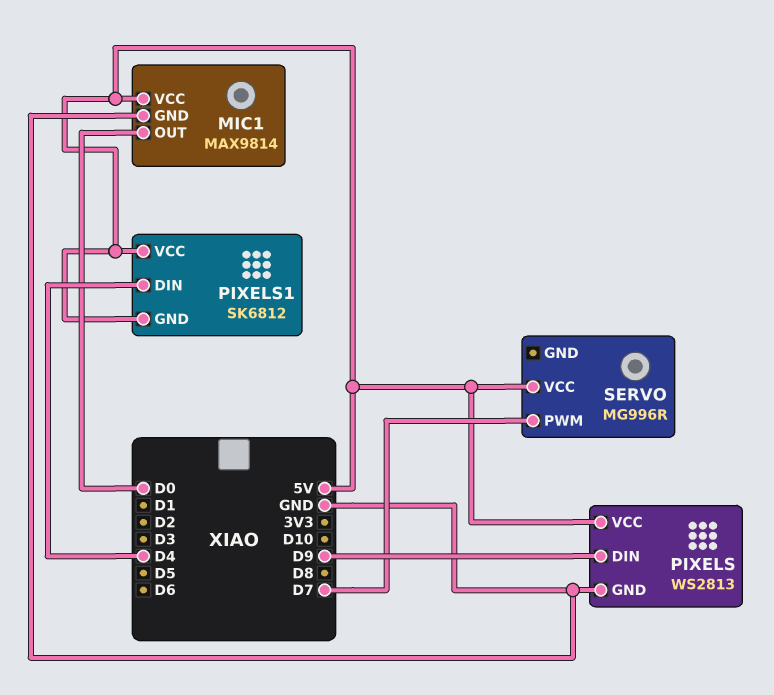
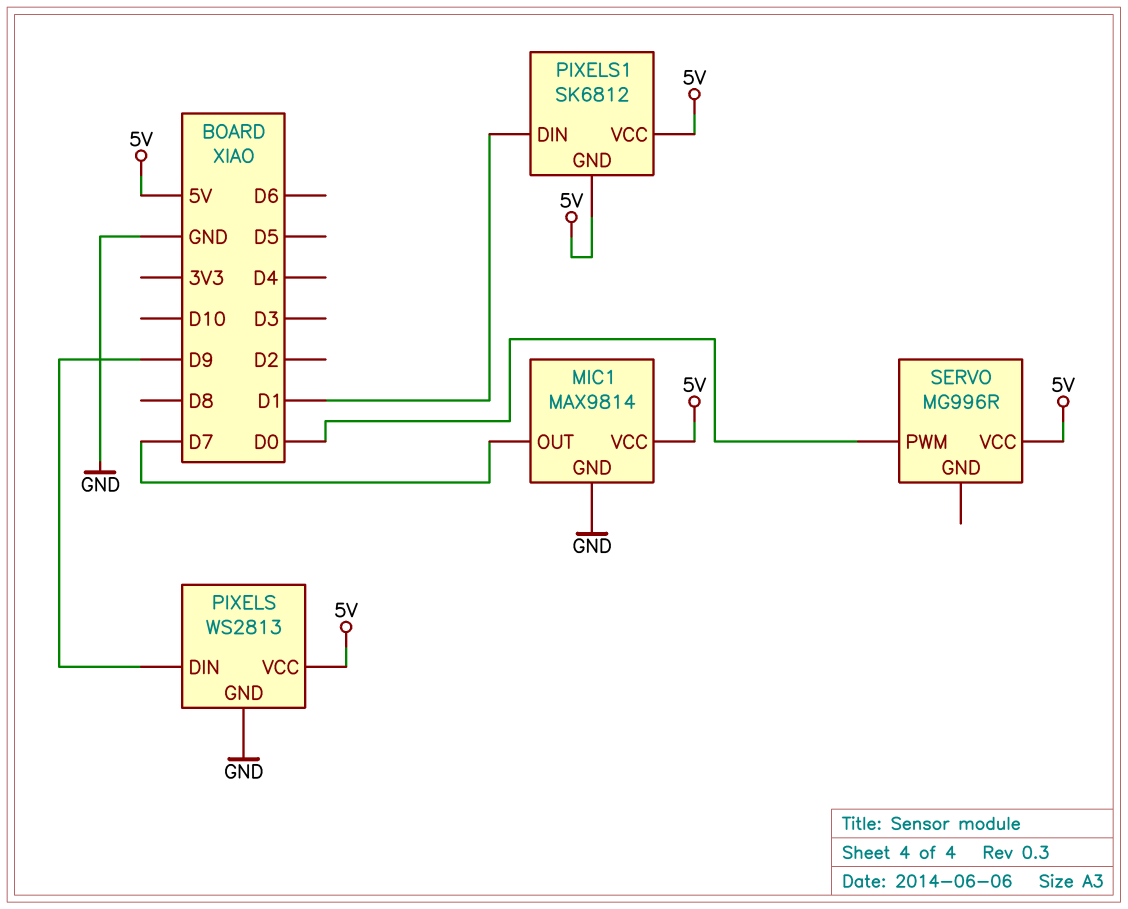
MIC1 pin OUT: D0 -> D7
PIXELS1 pin DIN: D4 -> D1
SERVO pin PWM: D7 -> D0

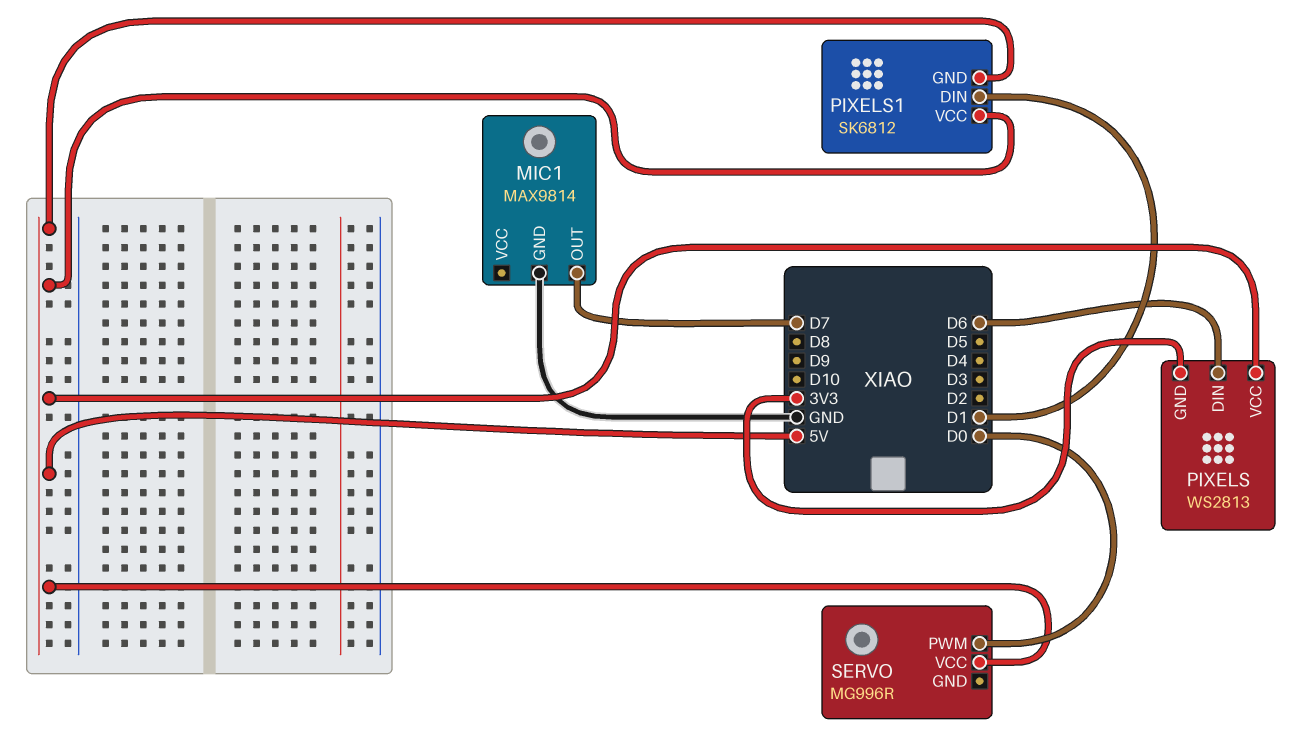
MIC1 pin VCC: 5V -> none
PIXELS pin DIN: D9 -> D6
PIXELS pin GND: GND -> 3V3

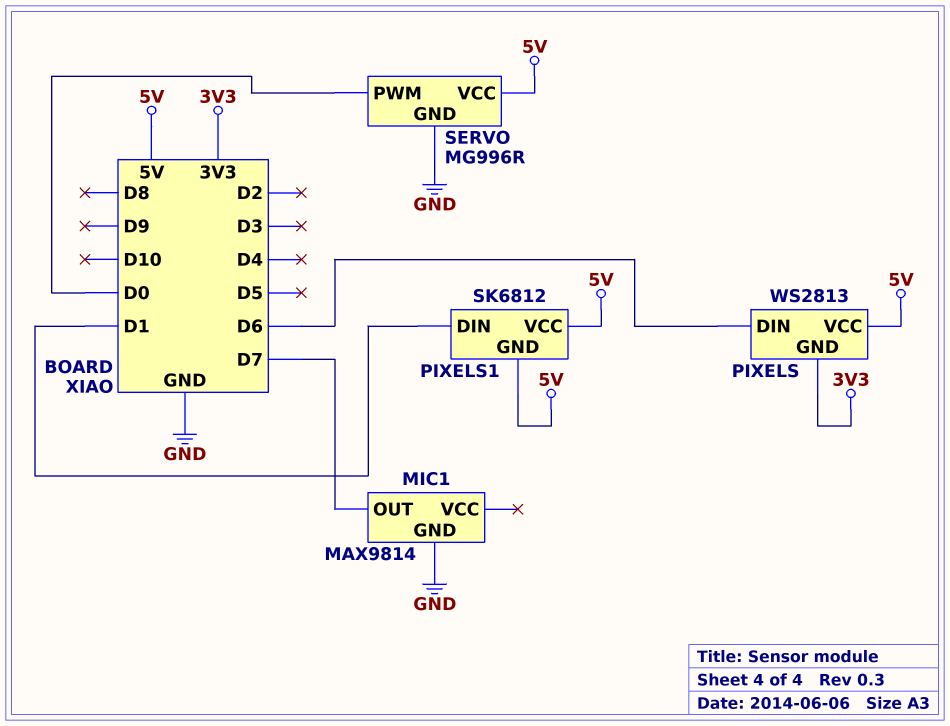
SERVO pin GND: none -> GND

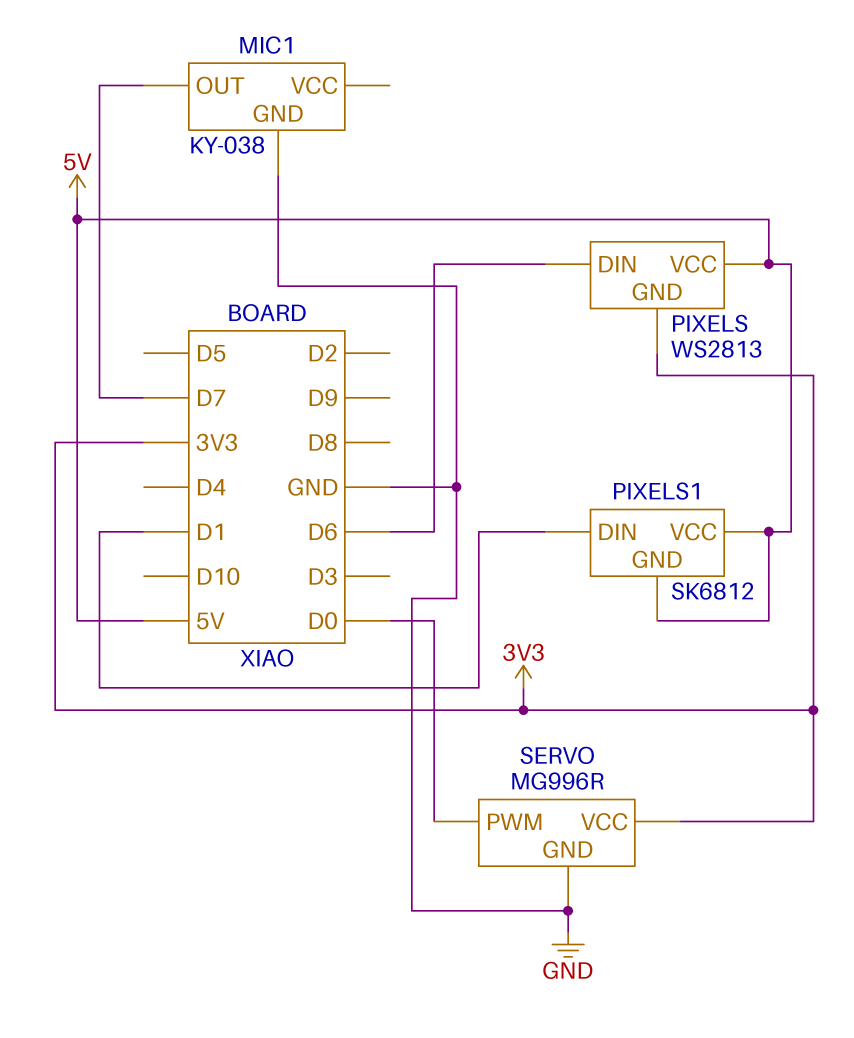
MIC1: MAX9814 -> KY-038
SERVO pin VCC: 5V -> 3V3

